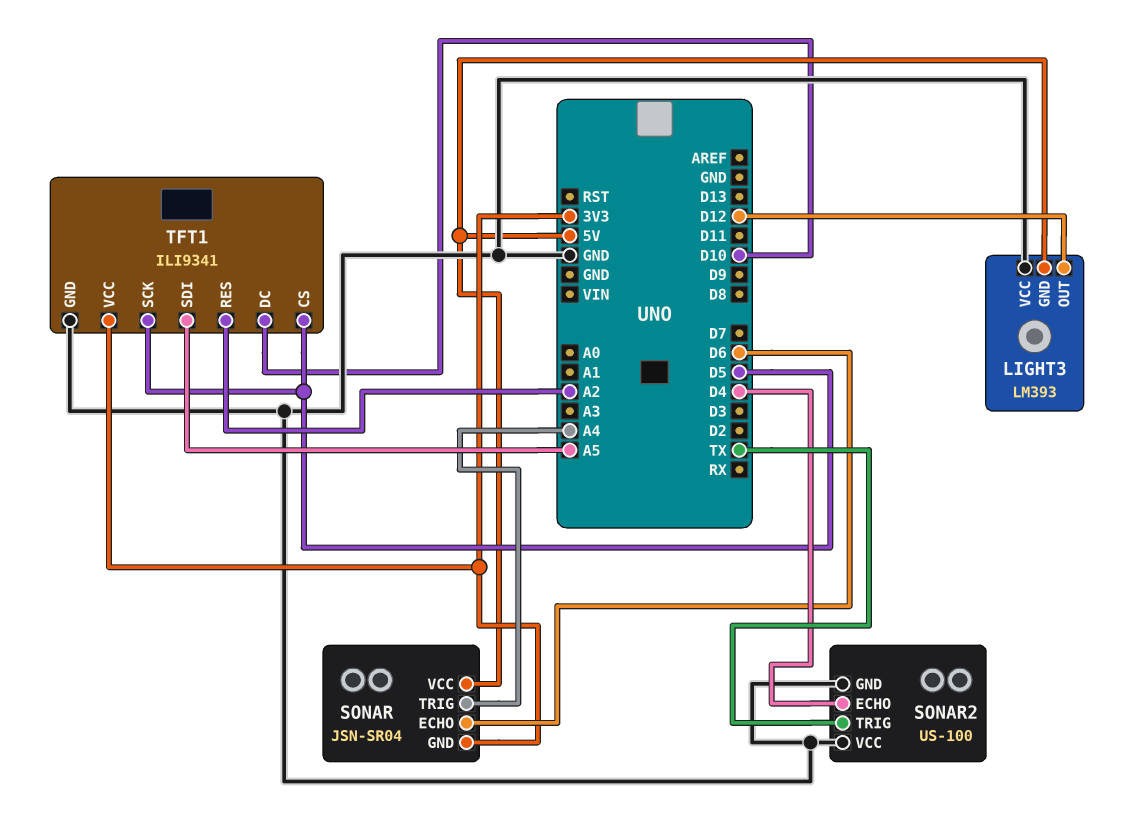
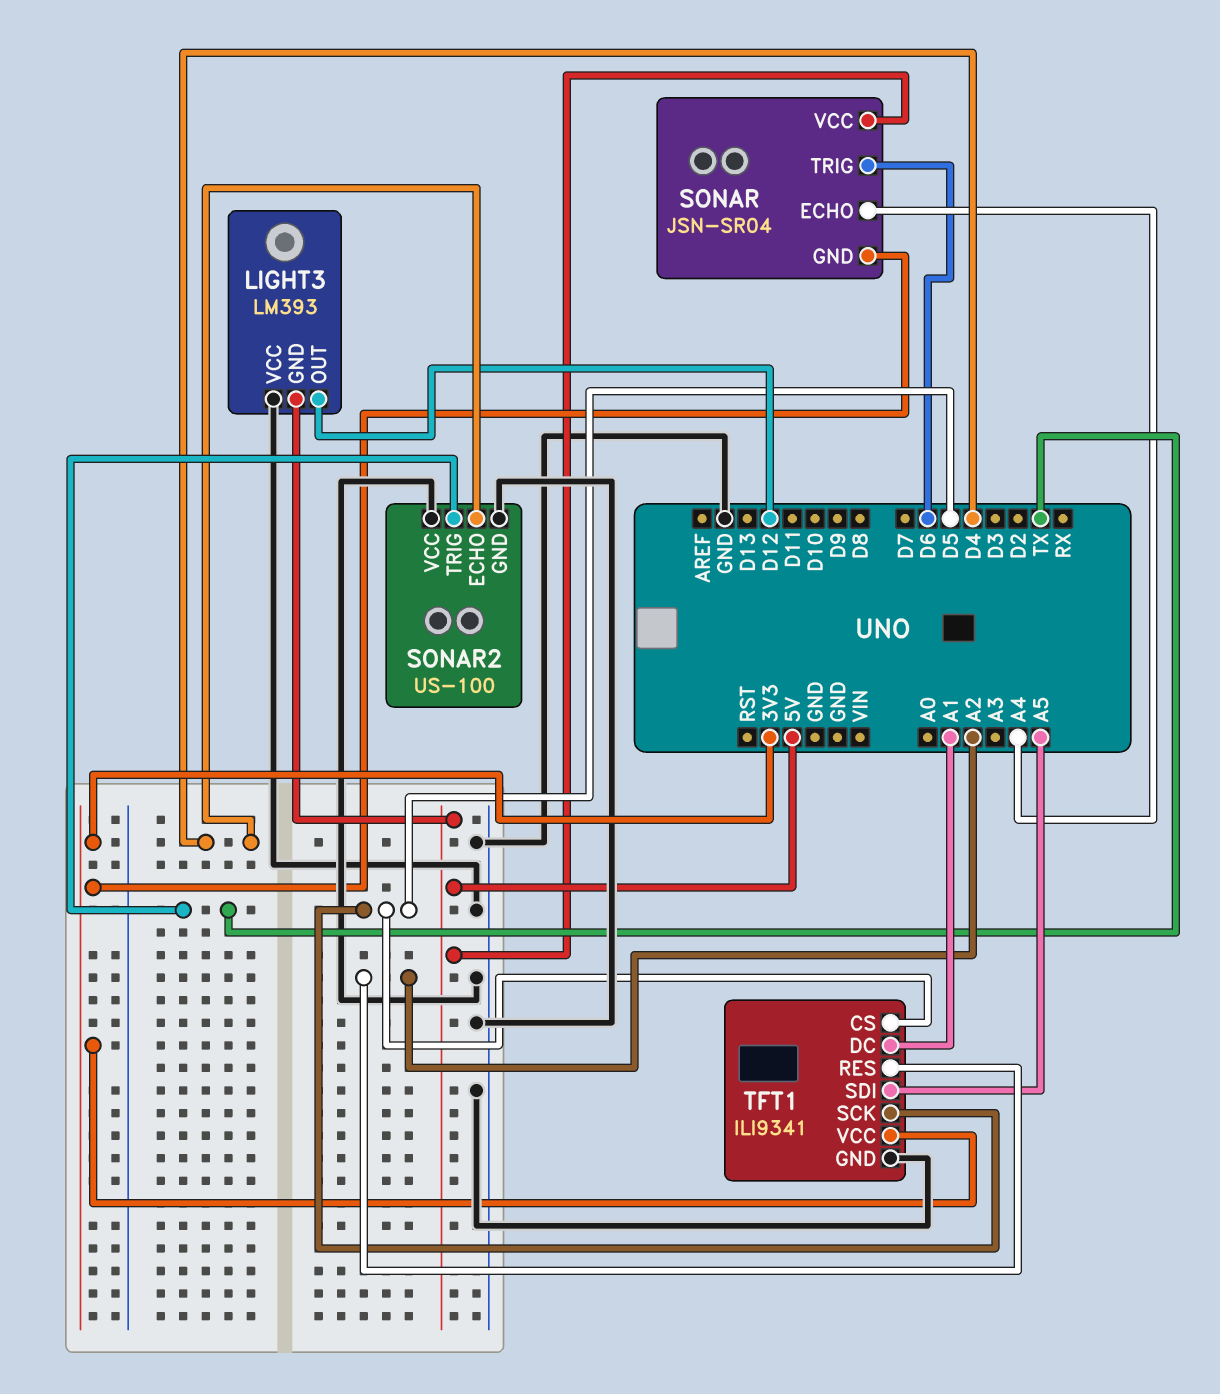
SONAR pin ECHO: D6 -> A4
SONAR pin TRIG: A4 -> D6
TFT1 pin DC: D10 -> A1

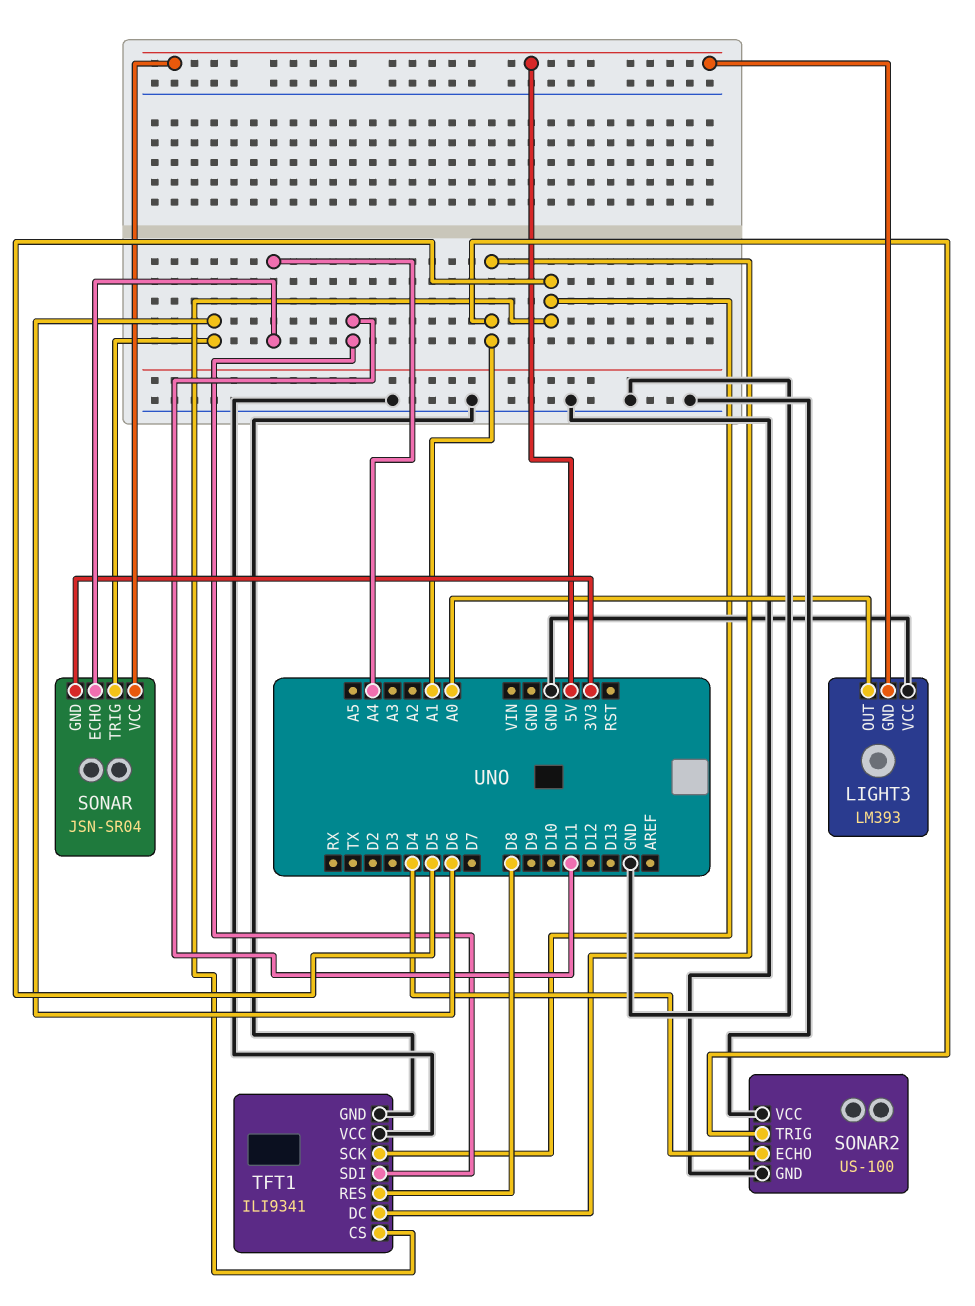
LIGHT3 pin OUT: D12 -> A0
SONAR2 pin TRIG: TX -> A1
TFT1 pin RES: A2 -> D8
TFT1 pin SDI: A5 -> D11
TFT1 pin VCC: 3V3 -> GND

